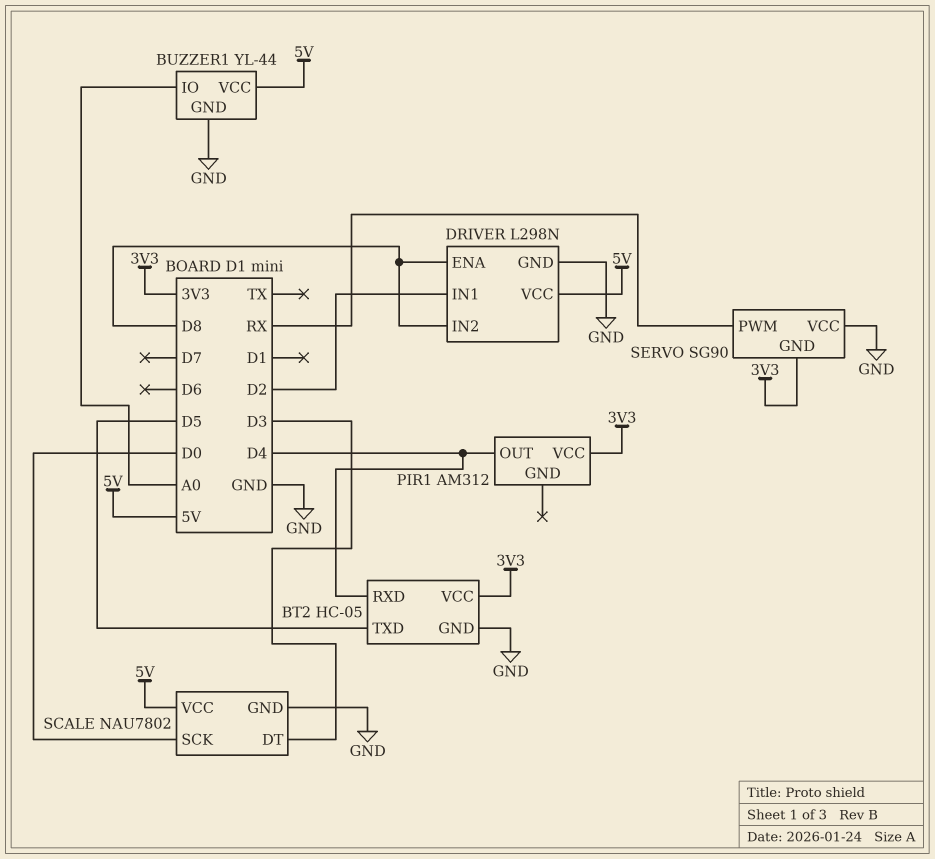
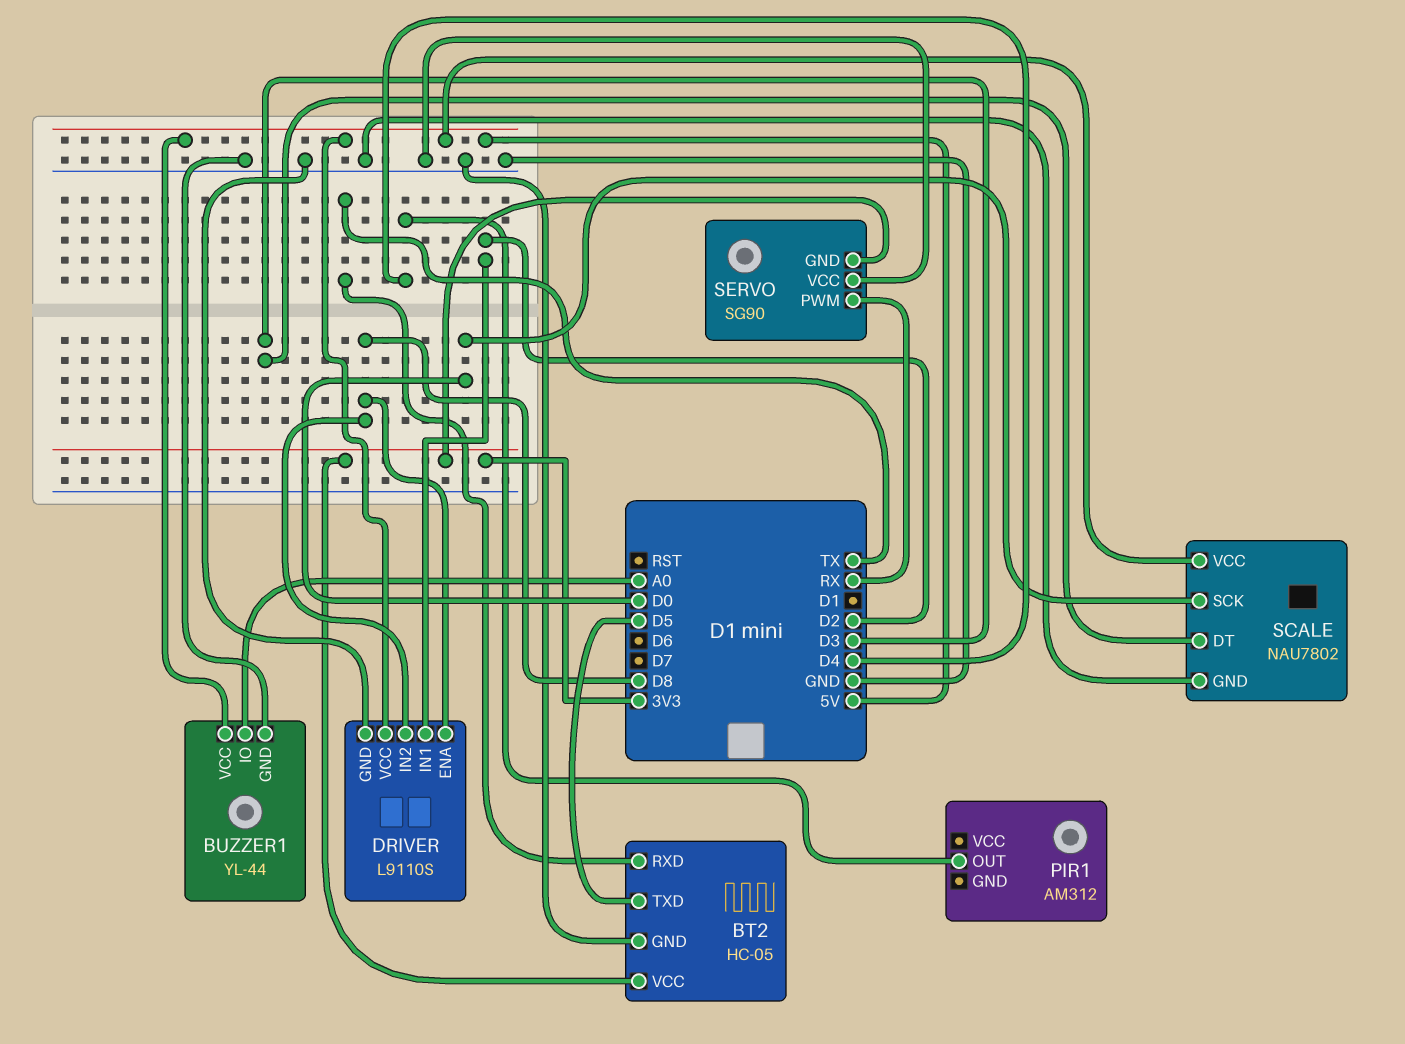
BT2 pin RXD: D4 -> TX
DRIVER: L298N -> L9110S
PIR1 pin VCC: 3V3 -> none

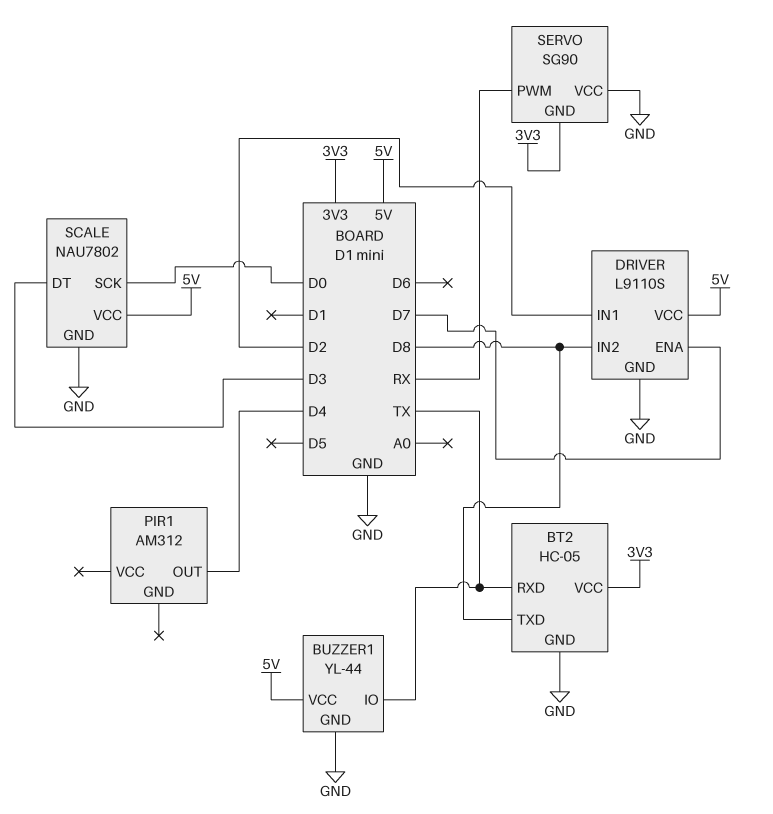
BT2 pin TXD: D5 -> D8
BUZZER1 pin IO: A0 -> TX
DRIVER pin ENA: D8 -> D7

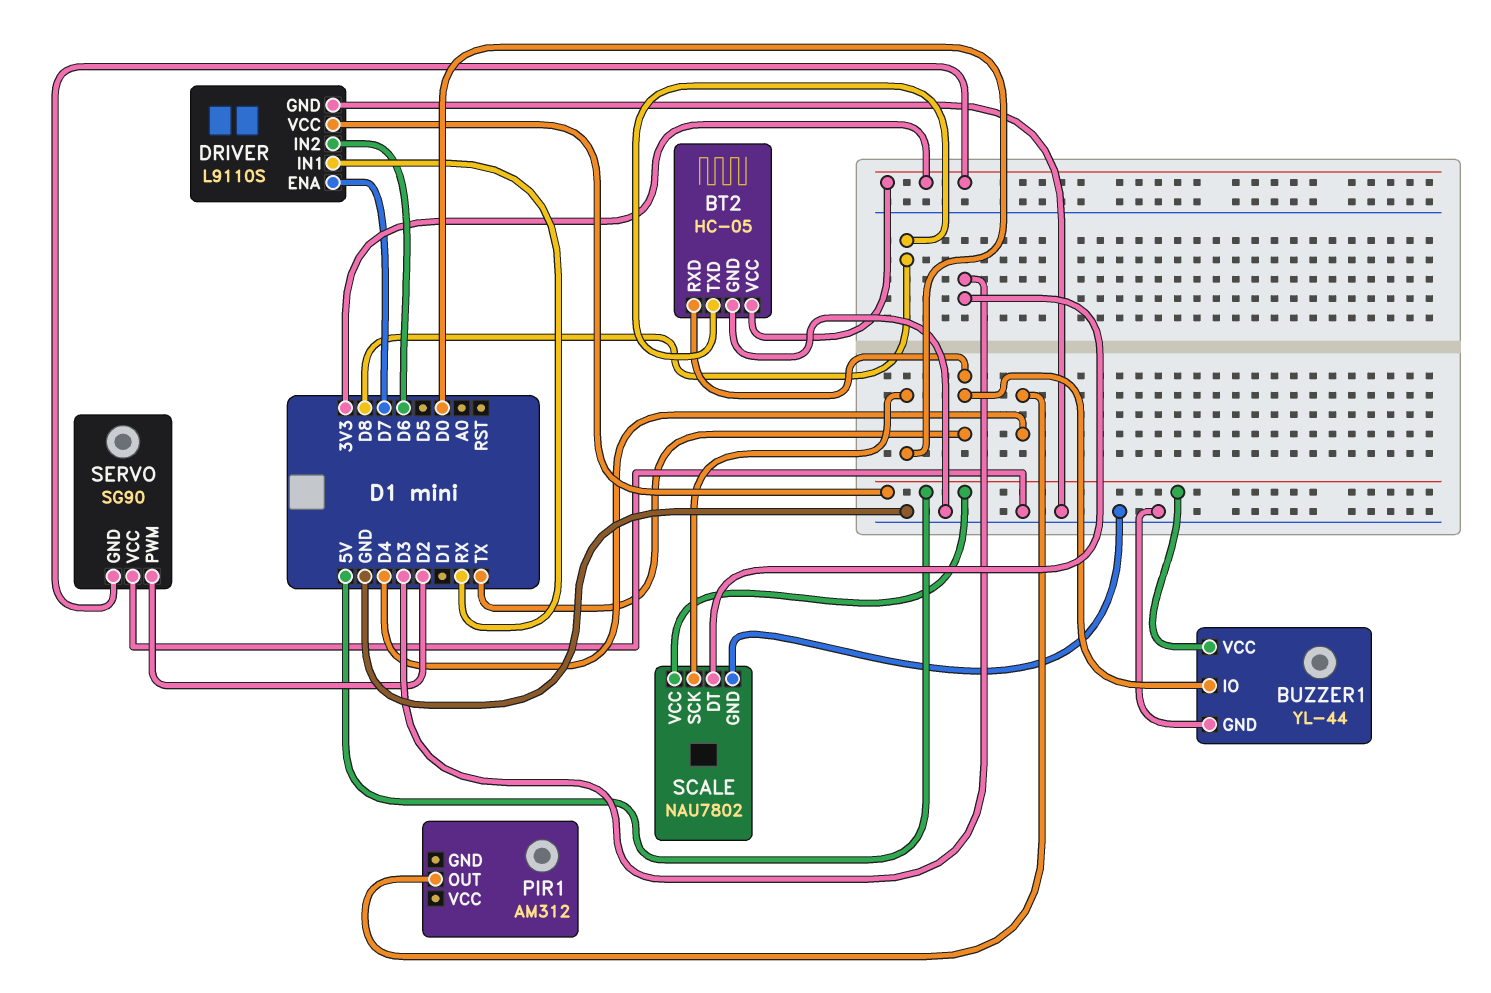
DRIVER pin IN1: D2 -> RX
DRIVER pin IN2: D8 -> D6
SERVO pin PWM: RX -> D2

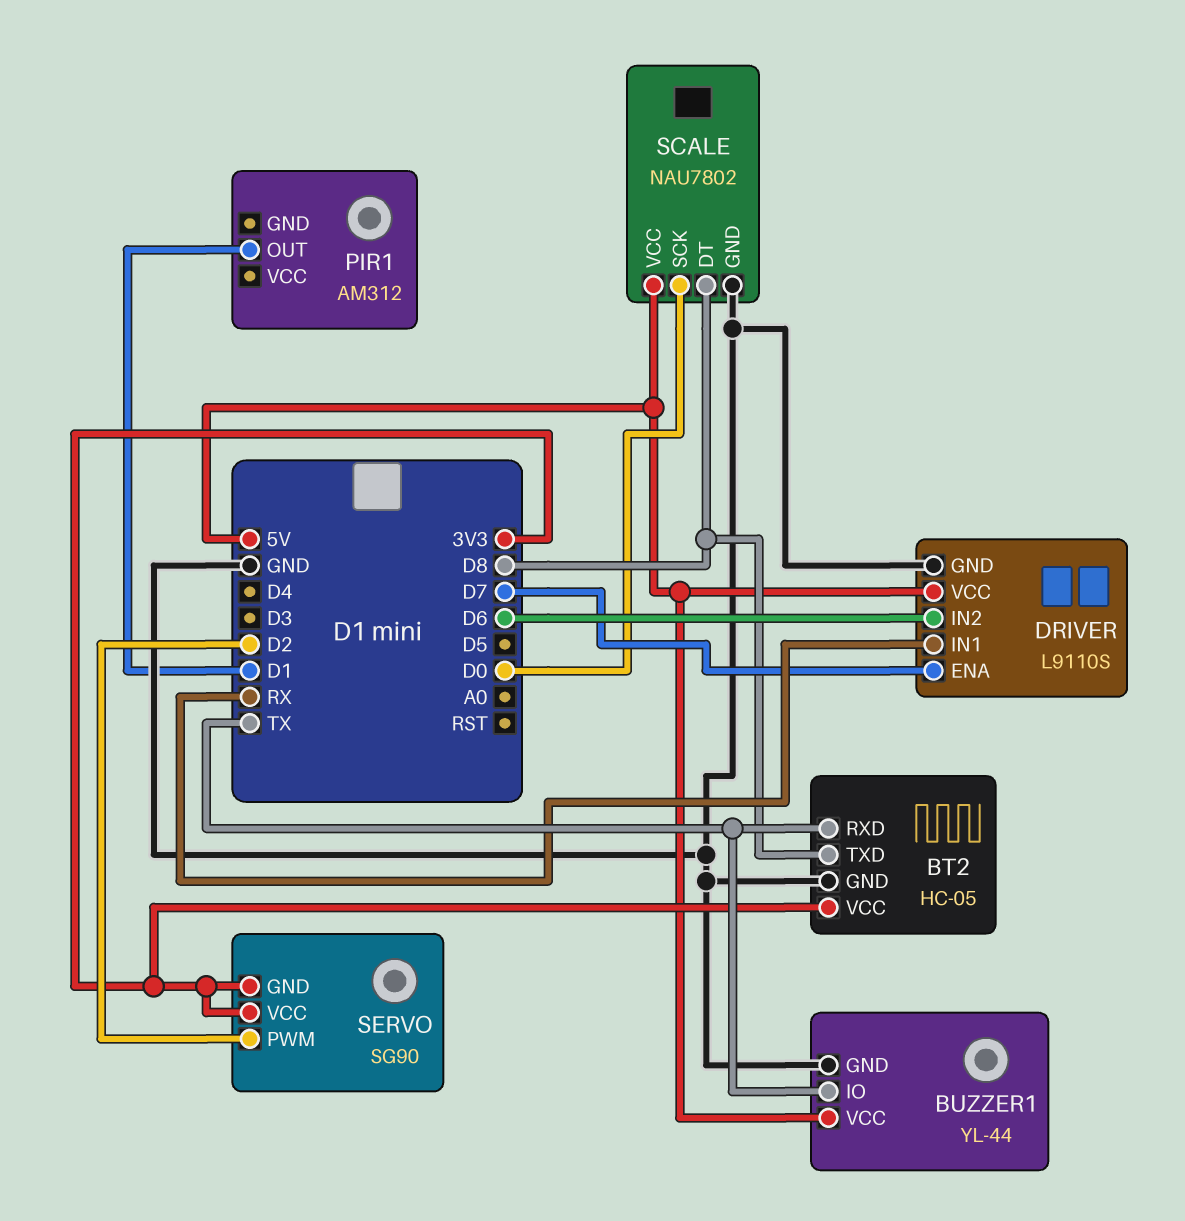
PIR1 pin OUT: D4 -> D1
SCALE pin DT: D3 -> D8
SERVO pin VCC: GND -> 3V3

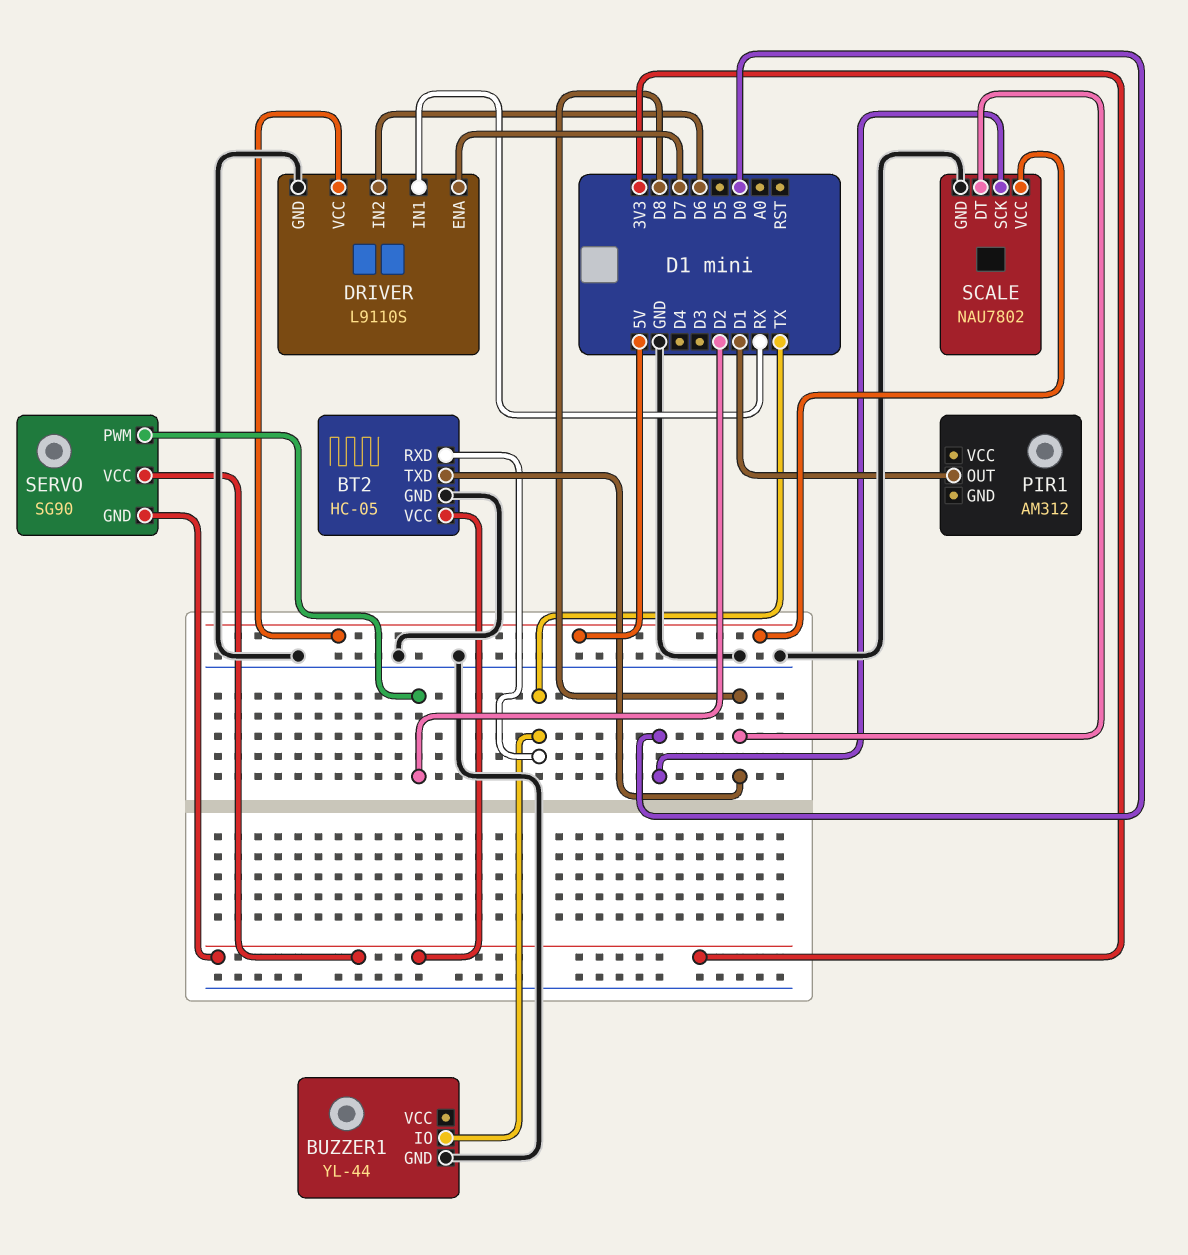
BUZZER1 pin VCC: 5V -> none

